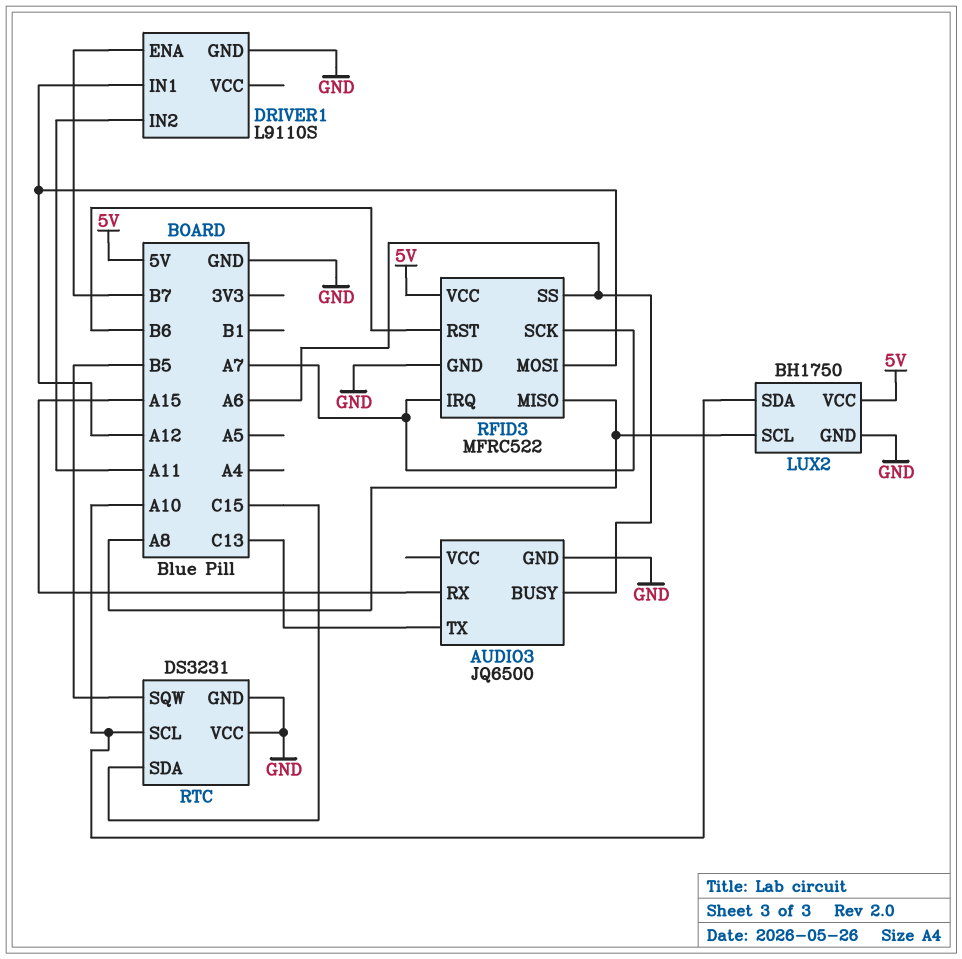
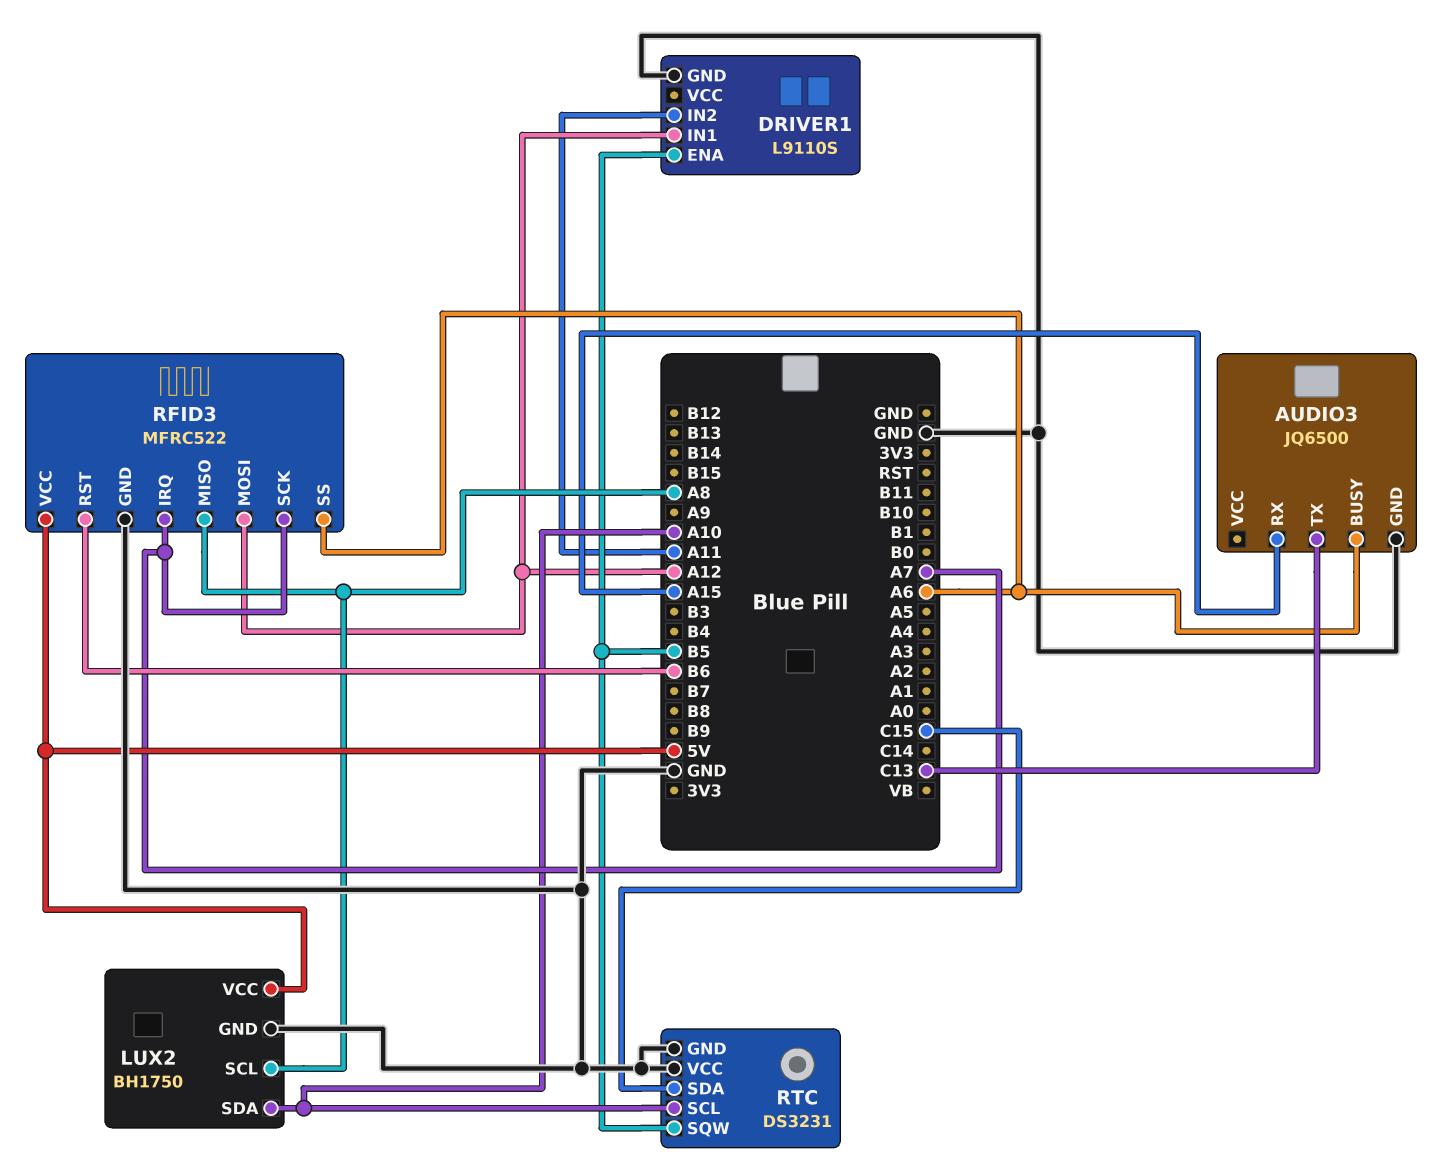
DRIVER1 pin ENA: B7 -> B5

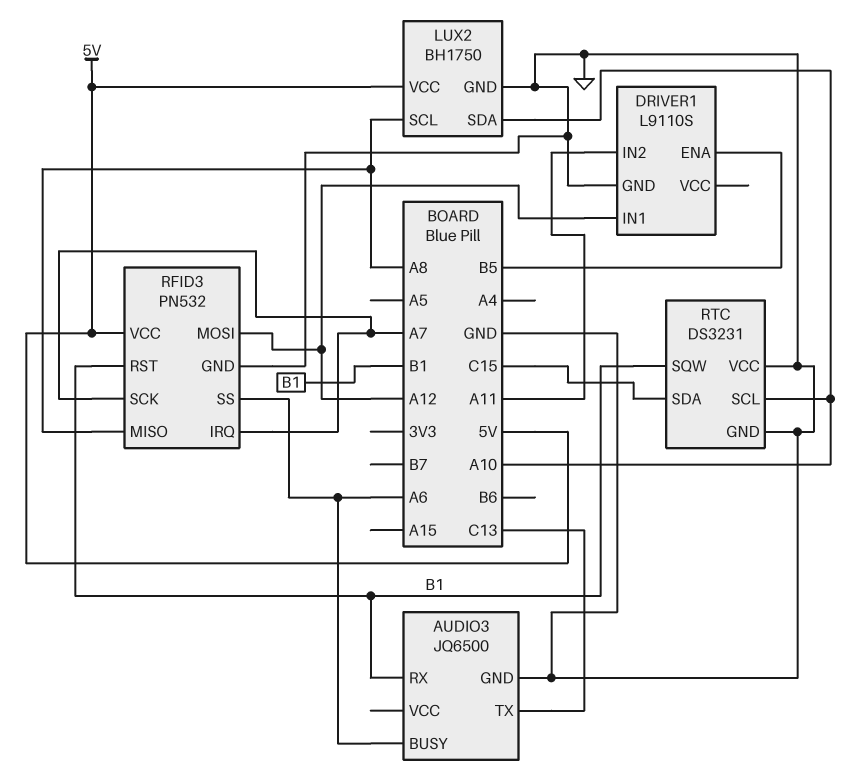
AUDIO3 pin RX: A15 -> B1
RFID3: MFRC522 -> PN532
RFID3 pin RST: B6 -> B1
RTC pin SQW: B5 -> B1

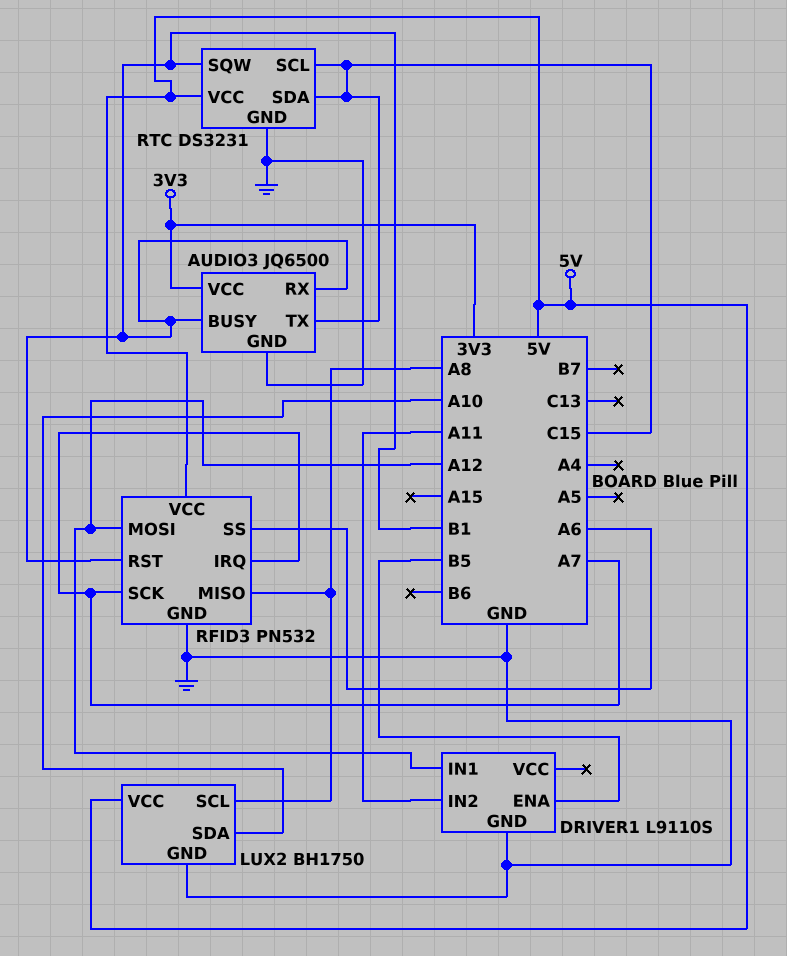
AUDIO3 pin BUSY: A6 -> B1
AUDIO3 pin TX: C13 -> C15
AUDIO3 pin VCC: none -> 3V3
RTC pin SCL: A10 -> C15
RTC pin VCC: GND -> 5V

